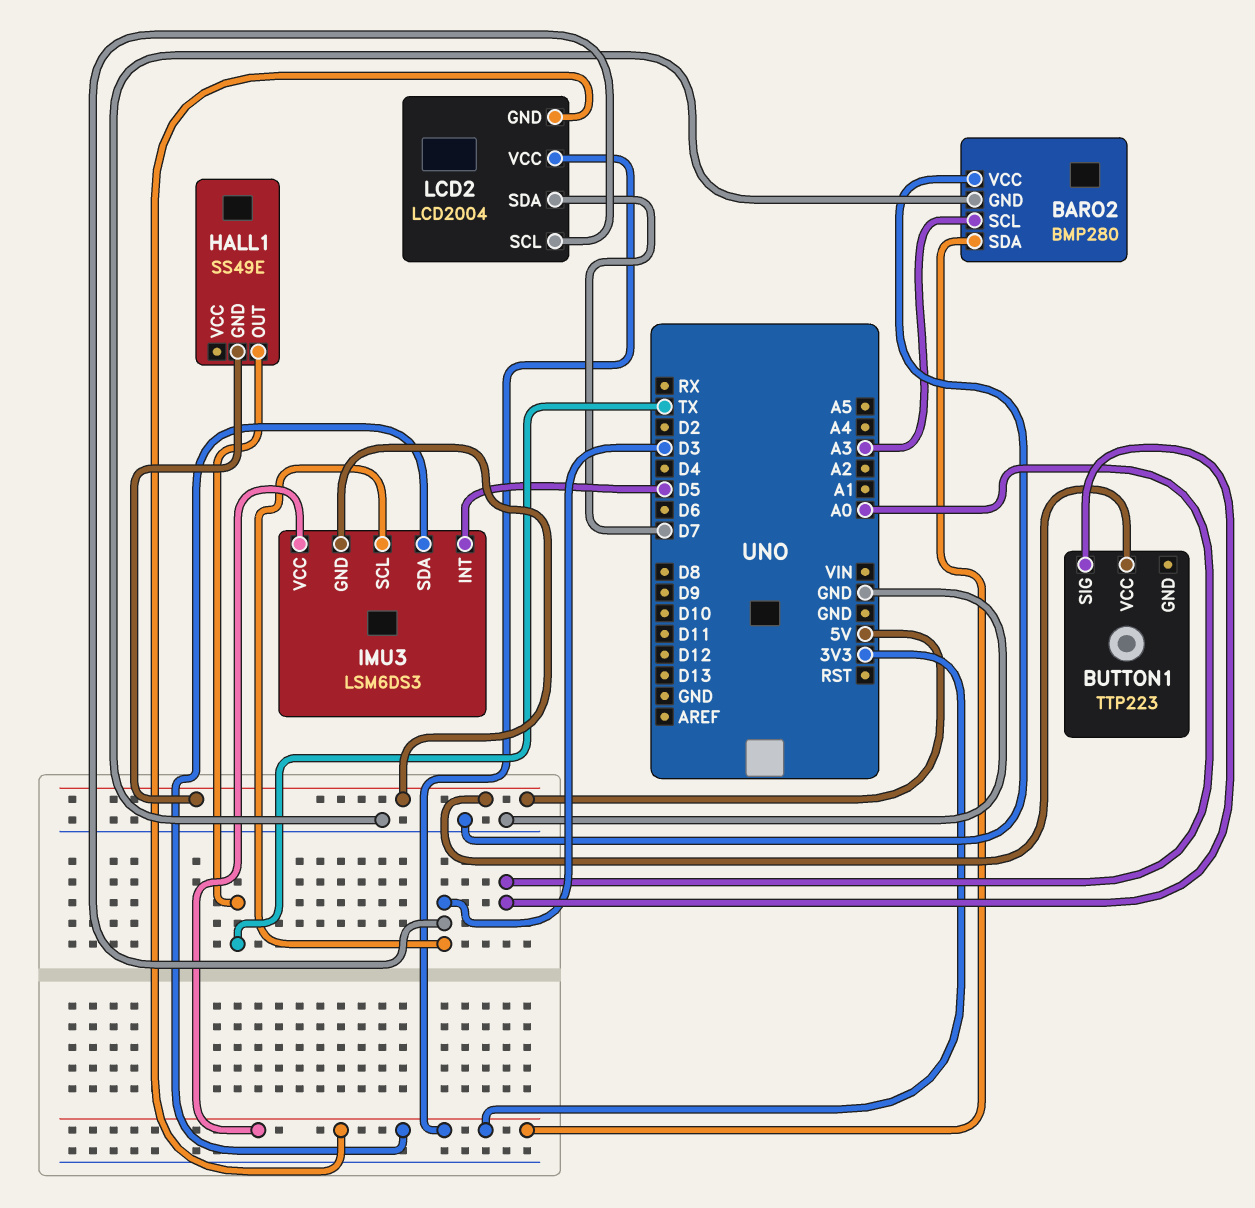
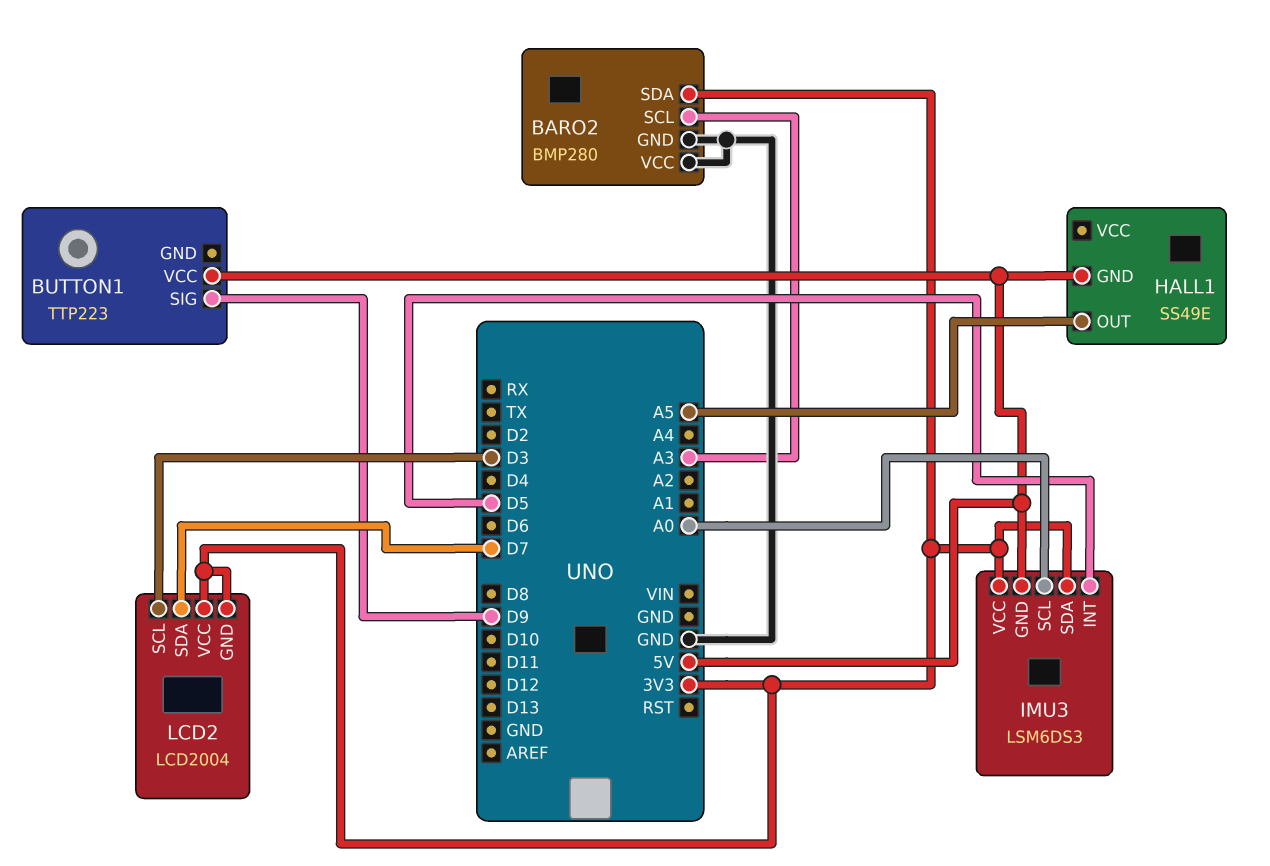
BUTTON1 pin SIG: A0 -> D9
HALL1 pin OUT: TX -> A5
IMU3 pin SCL: D3 -> A0

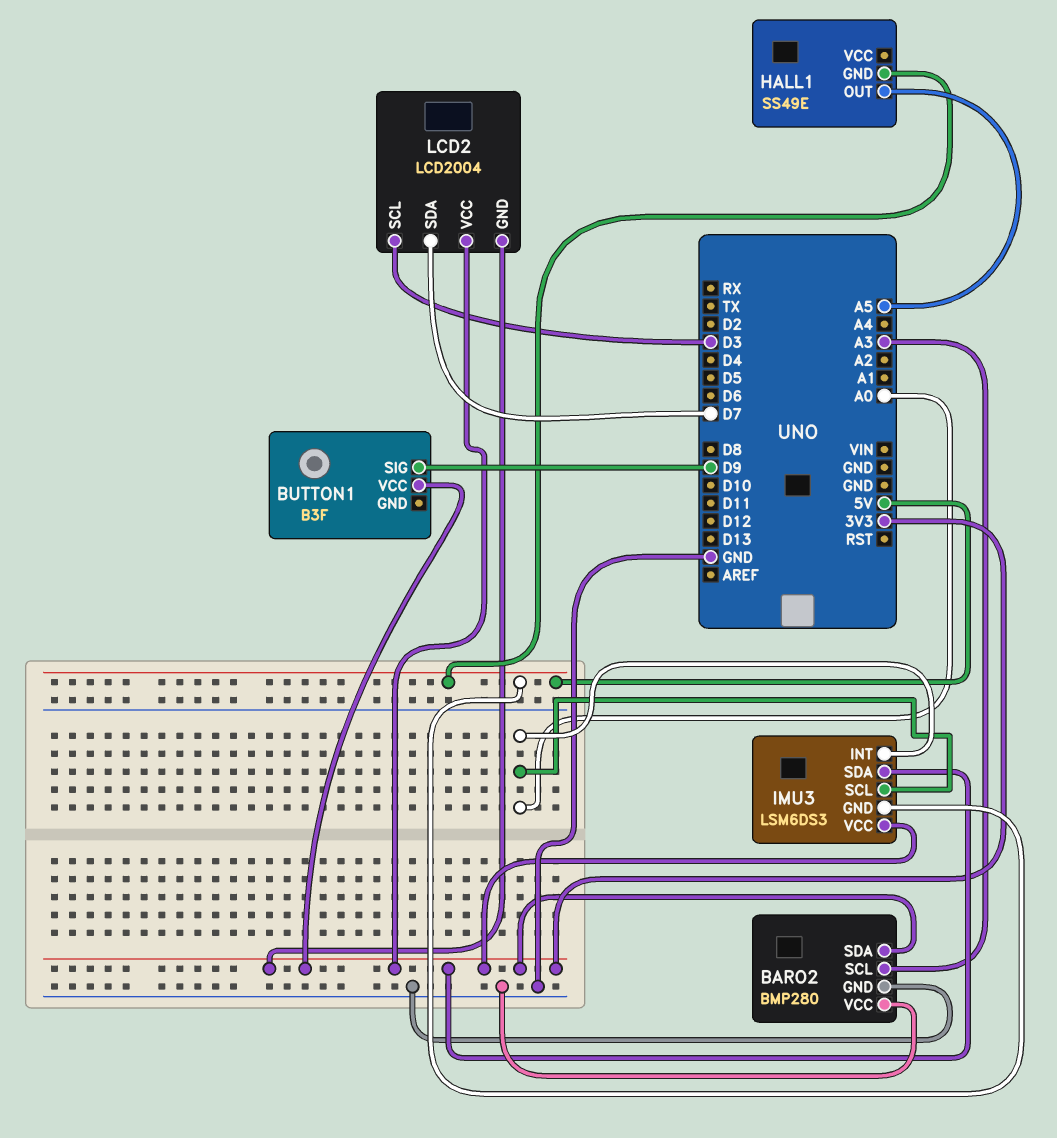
BUTTON1: TTP223 -> B3F
BUTTON1 pin VCC: 5V -> 3V3
IMU3 pin INT: D5 -> A0

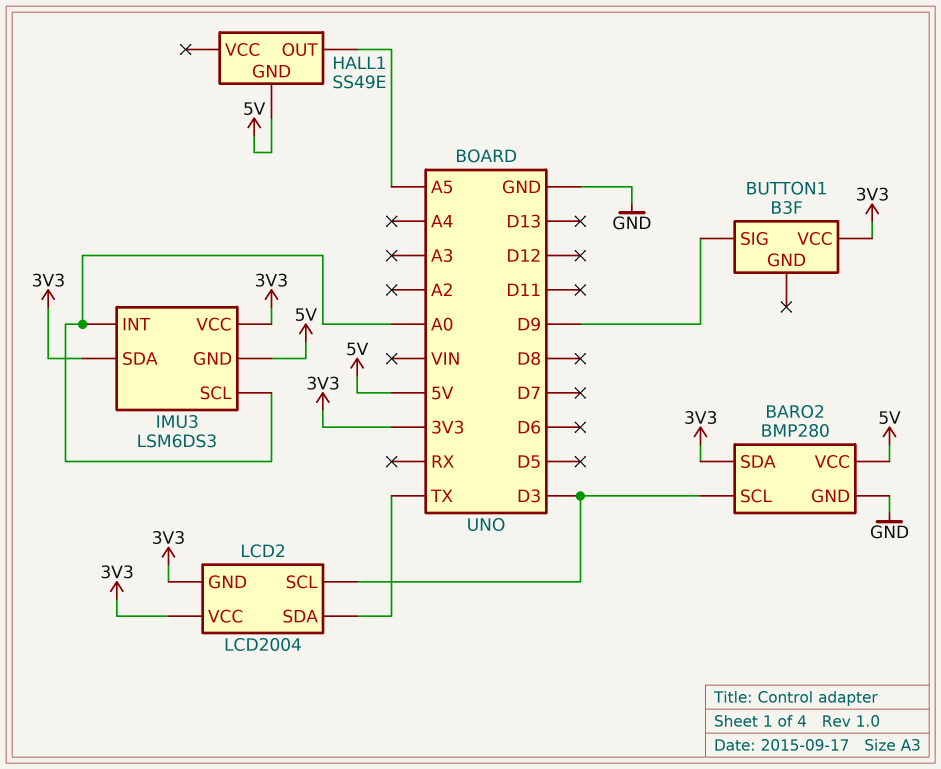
BARO2 pin SCL: A3 -> D3
BARO2 pin VCC: GND -> 5V
LCD2 pin SDA: D7 -> TX

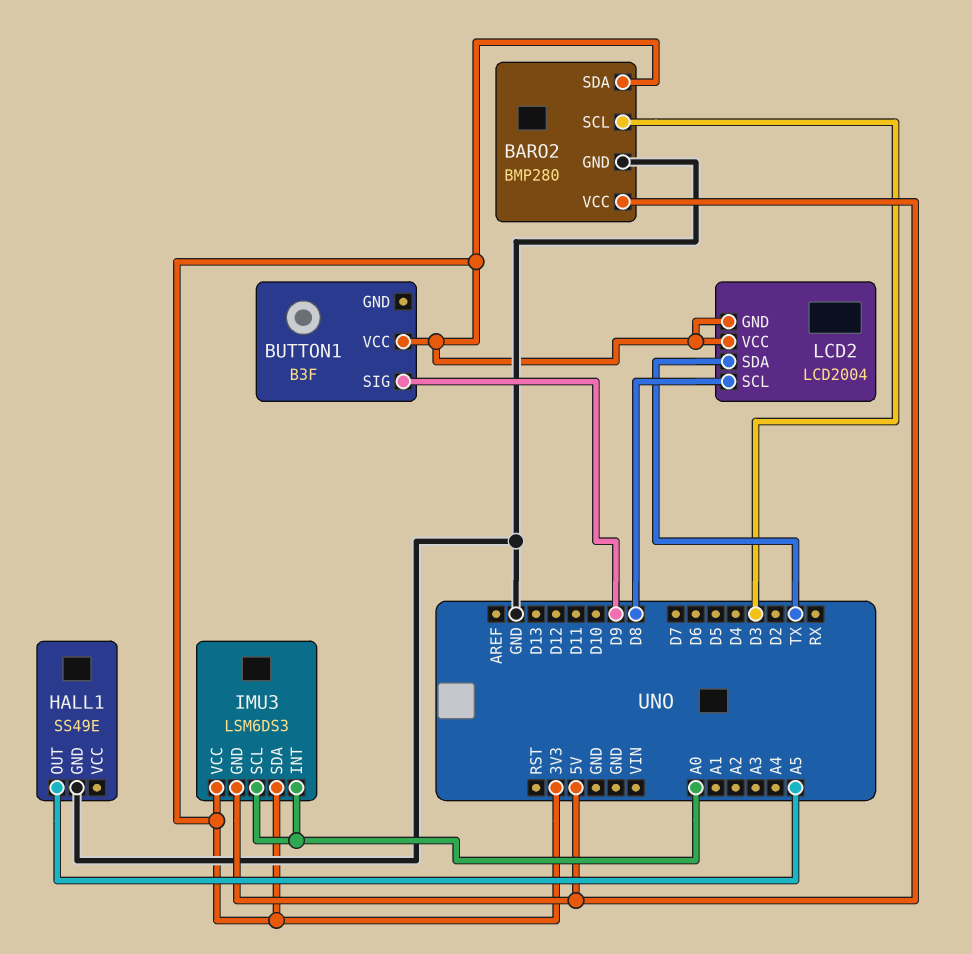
HALL1 pin GND: 5V -> GND
LCD2 pin SCL: D3 -> D8

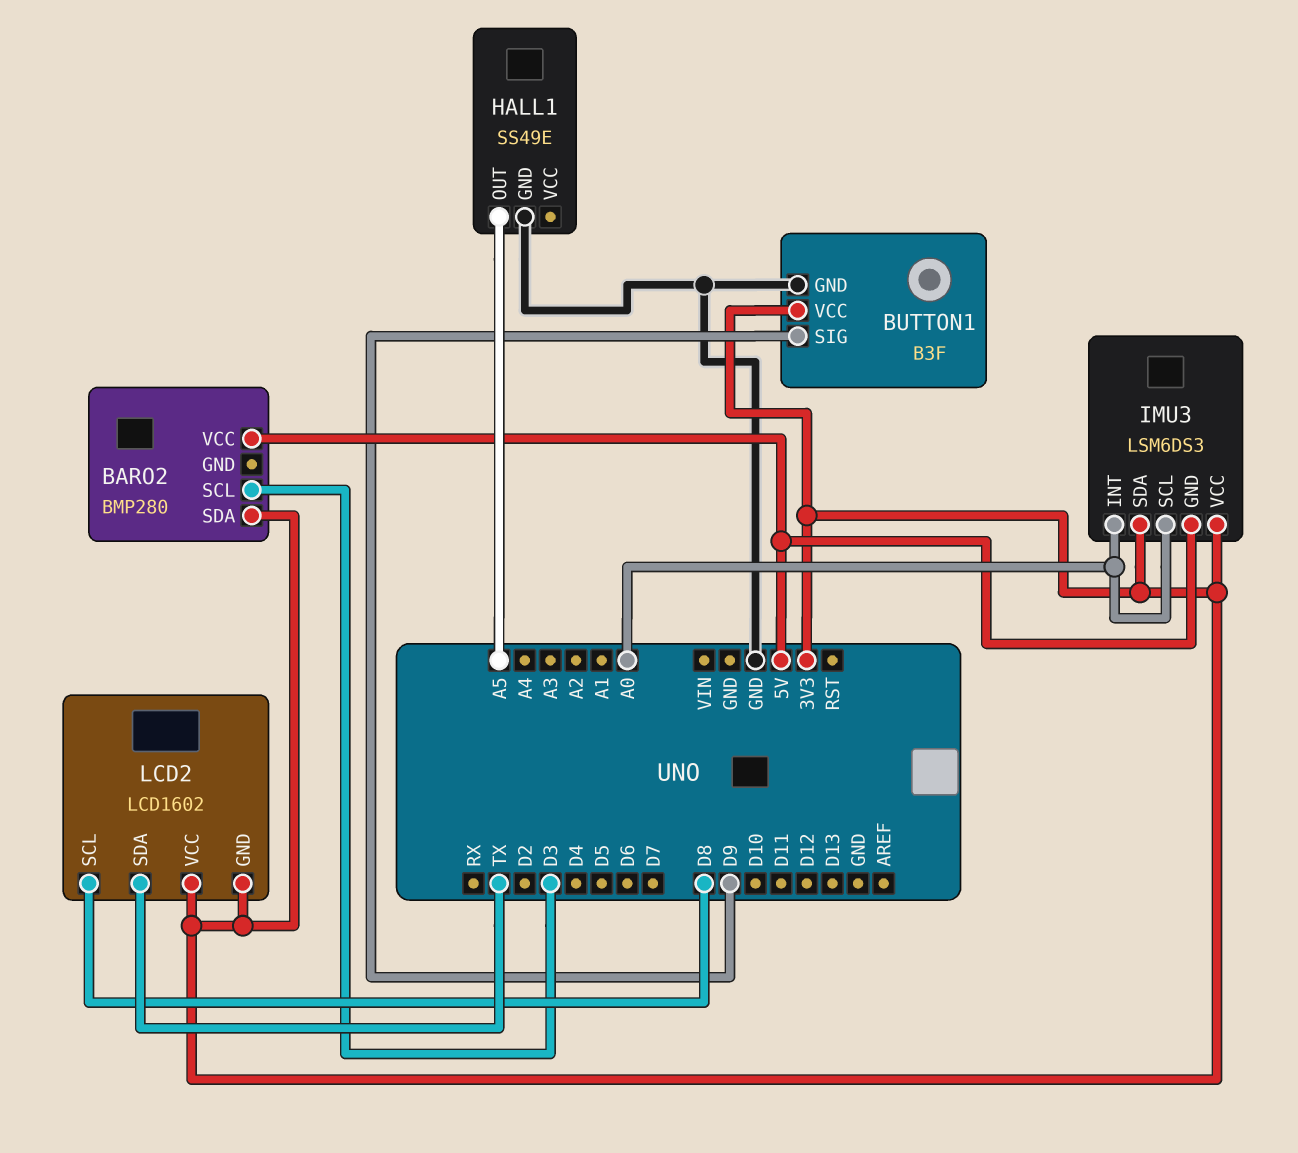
BARO2 pin GND: GND -> none
BUTTON1 pin GND: none -> GND
LCD2: LCD2004 -> LCD1602

